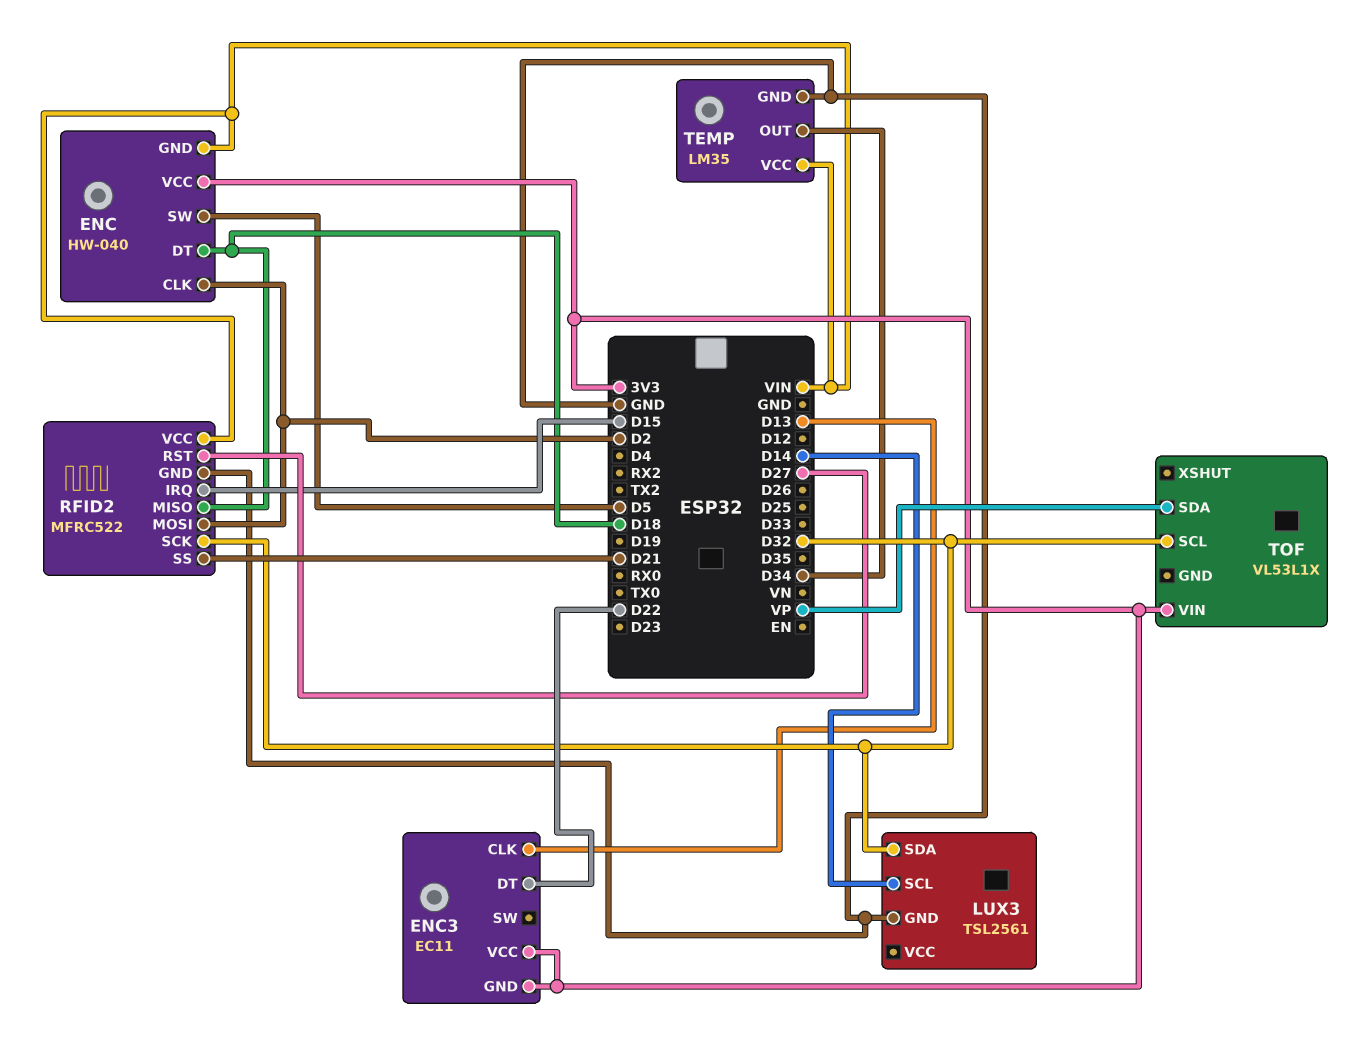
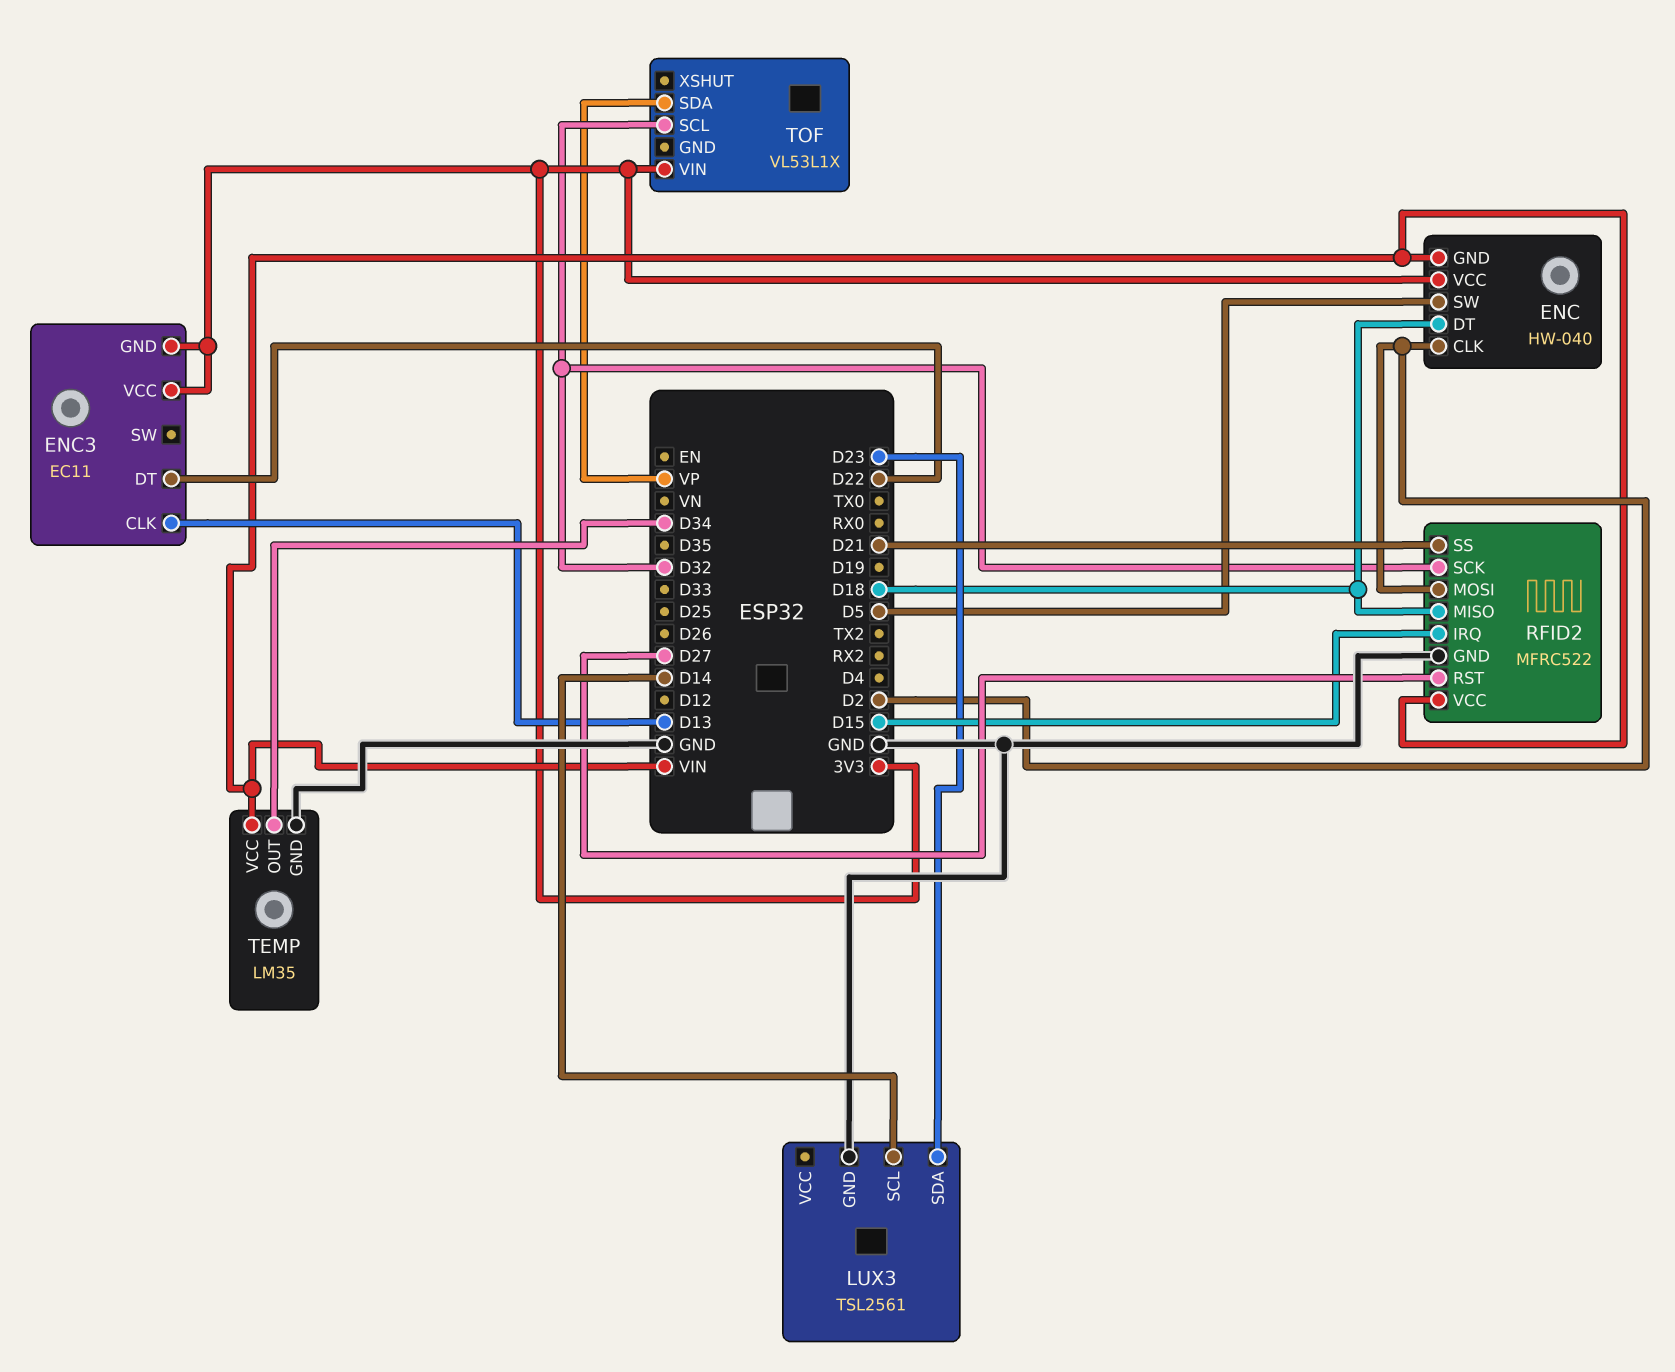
LUX3 pin SDA: D32 -> D23

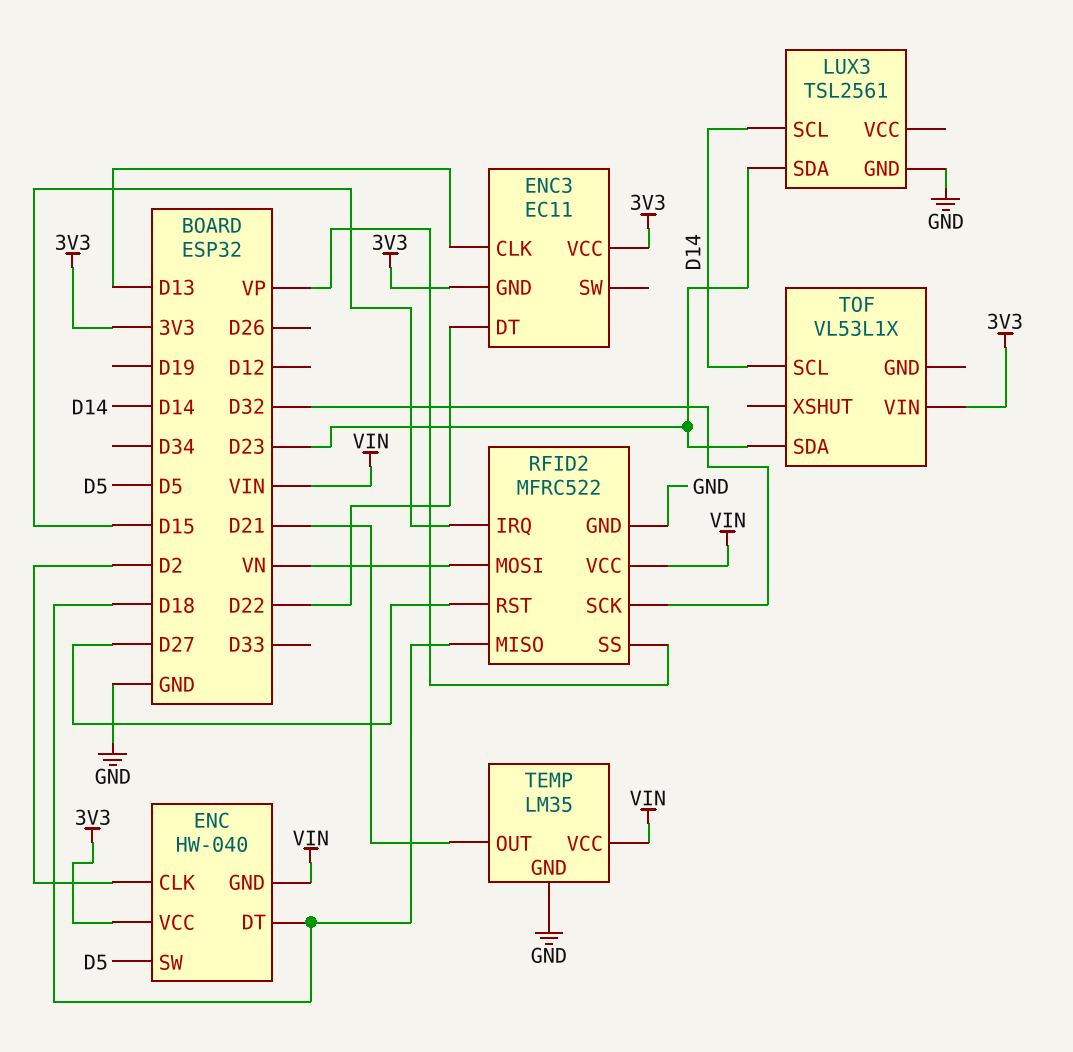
RFID2 pin MOSI: D2 -> VN
RFID2 pin SS: D21 -> VP
TEMP pin OUT: D34 -> D21
TOF pin SCL: D32 -> D14
TOF pin SDA: VP -> D23

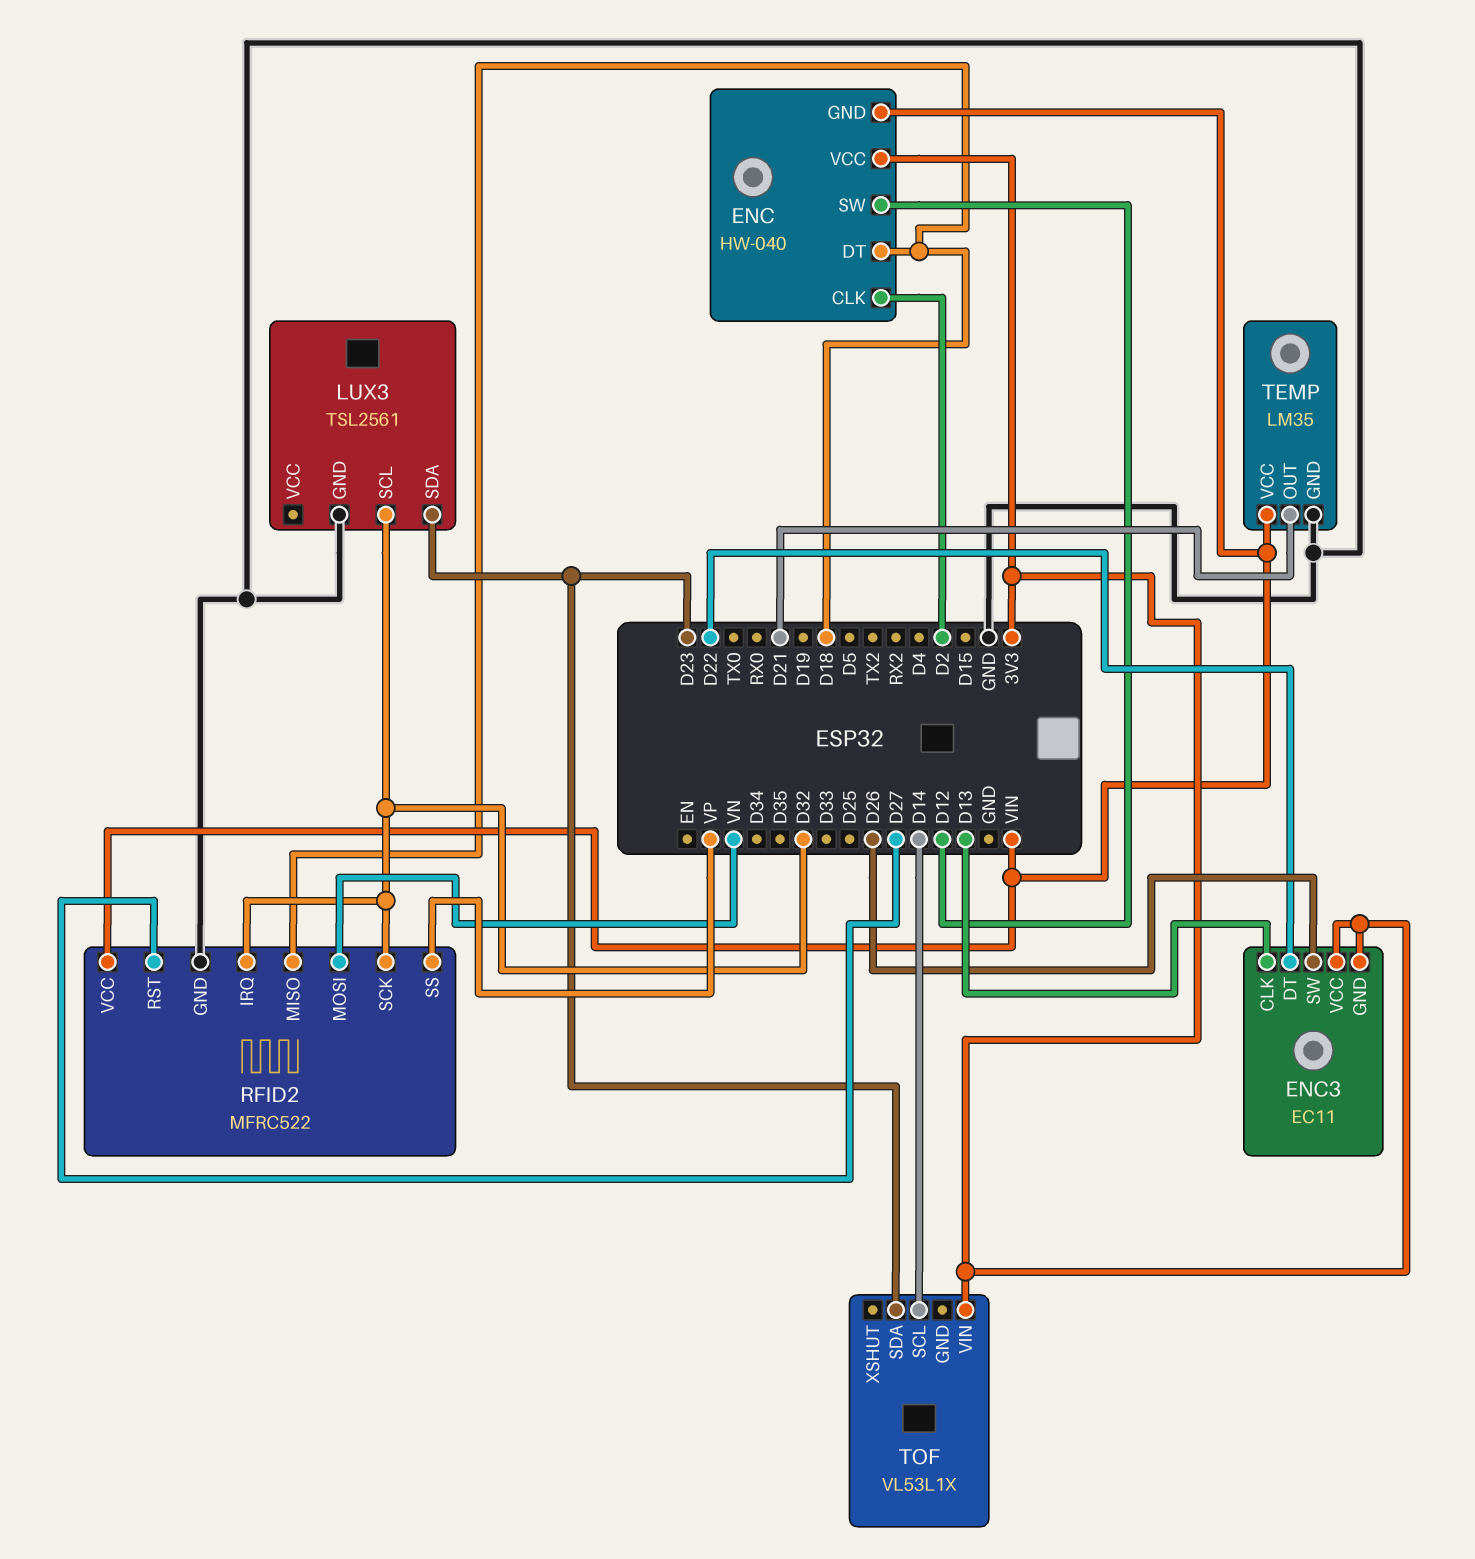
ENC pin SW: D5 -> D12
ENC3 pin SW: none -> D26
LUX3 pin SCL: D14 -> D32
RFID2 pin IRQ: D15 -> D32

